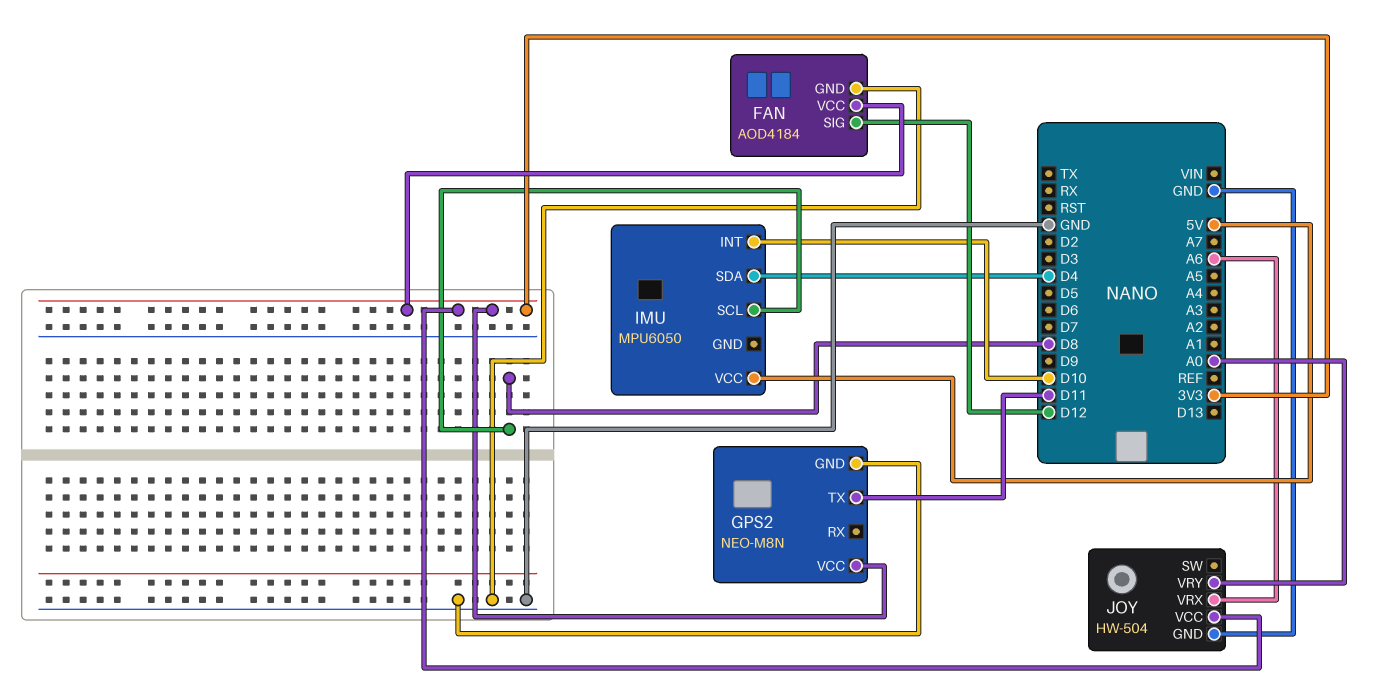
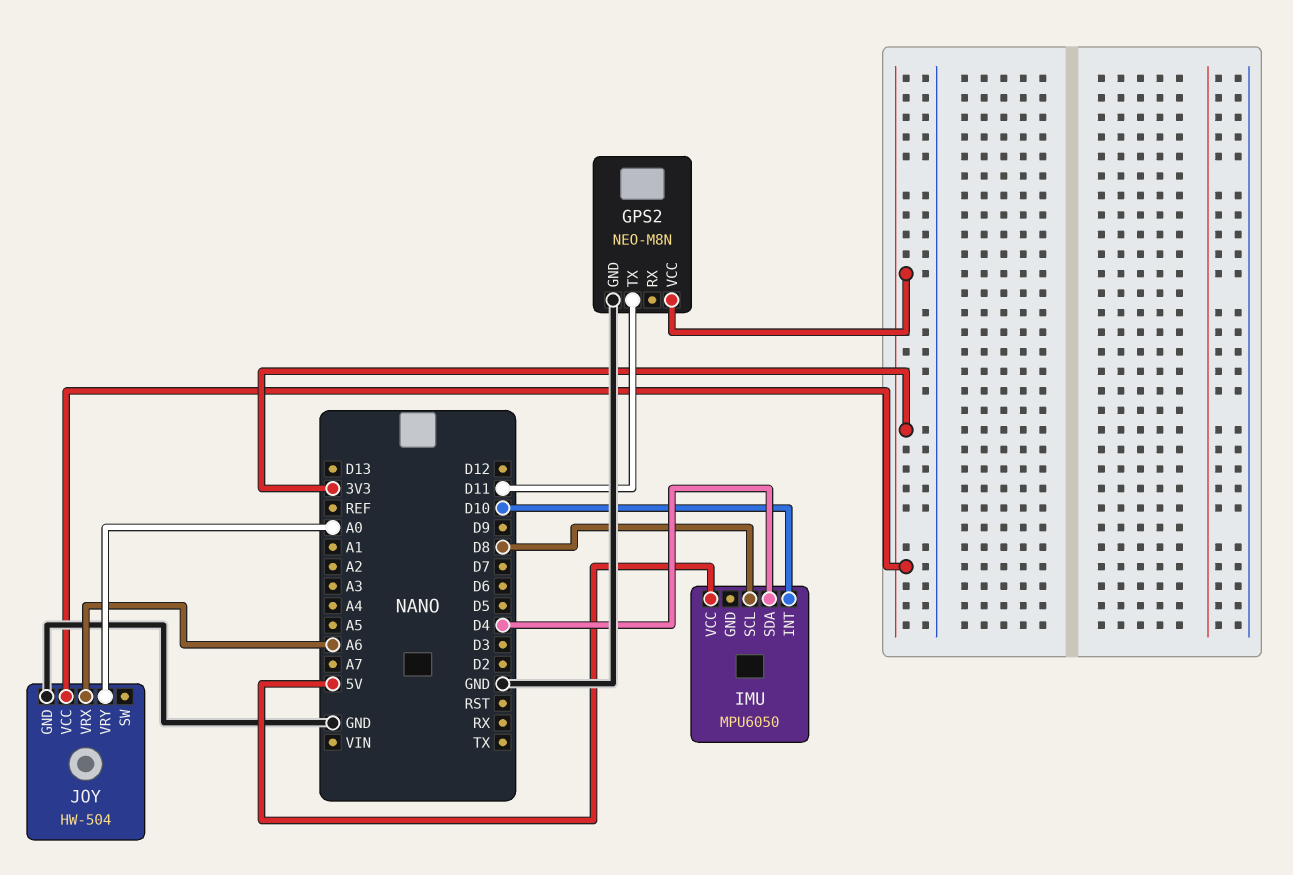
FAN: AOD4184 -> none
FAN pin GND: GND -> none
FAN pin SIG: D12 -> none
FAN pin VCC: 3V3 -> none

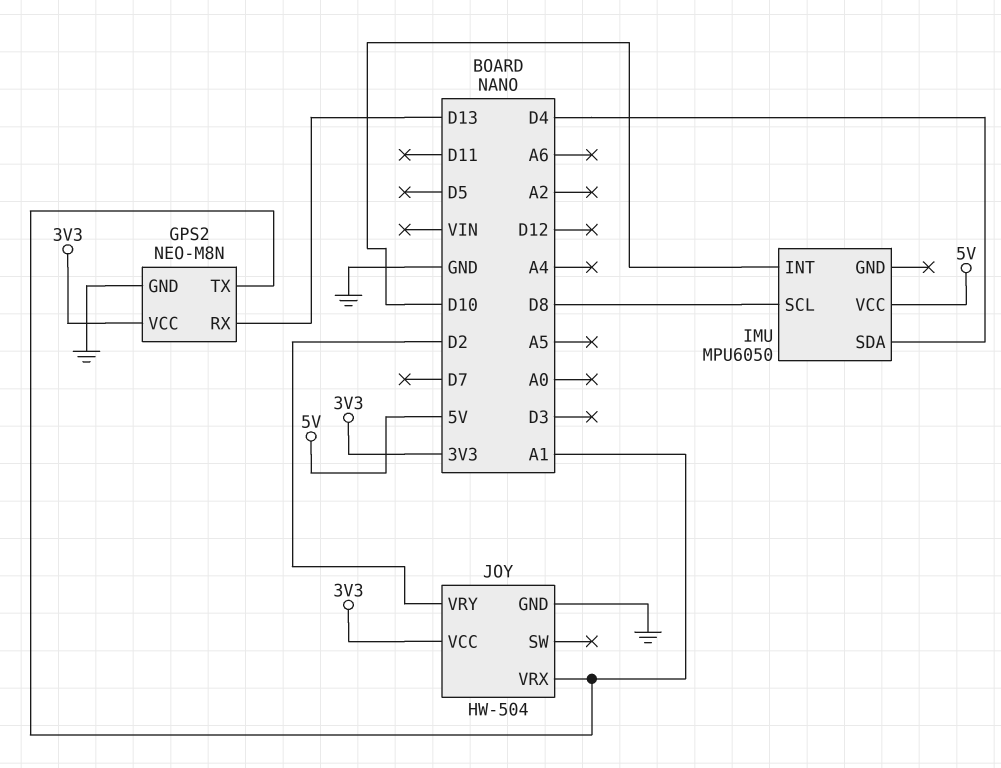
GPS2 pin RX: none -> D13
GPS2 pin TX: D11 -> A1
JOY pin VRX: A6 -> A1
JOY pin VRY: A0 -> D2

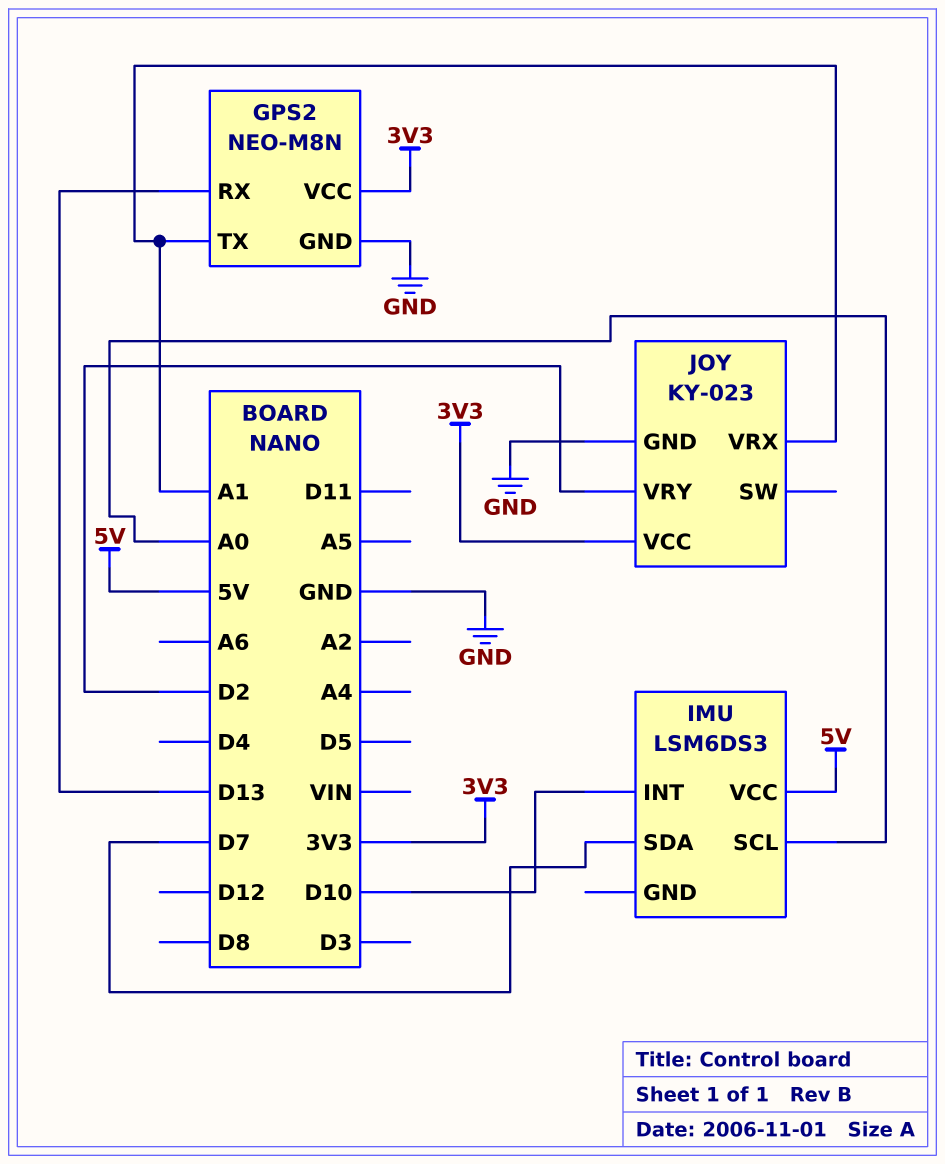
IMU: MPU6050 -> LSM6DS3
IMU pin SCL: D8 -> A0
IMU pin SDA: D4 -> D7
JOY: HW-504 -> KY-023

